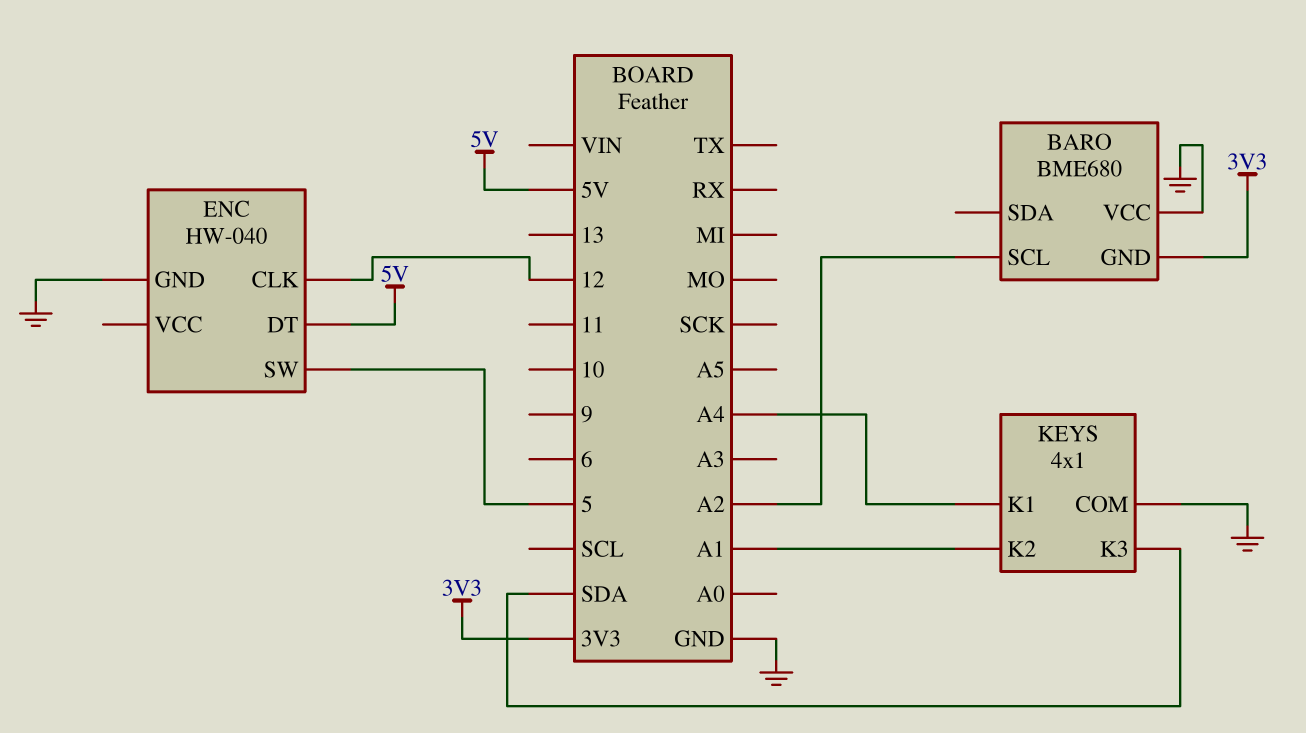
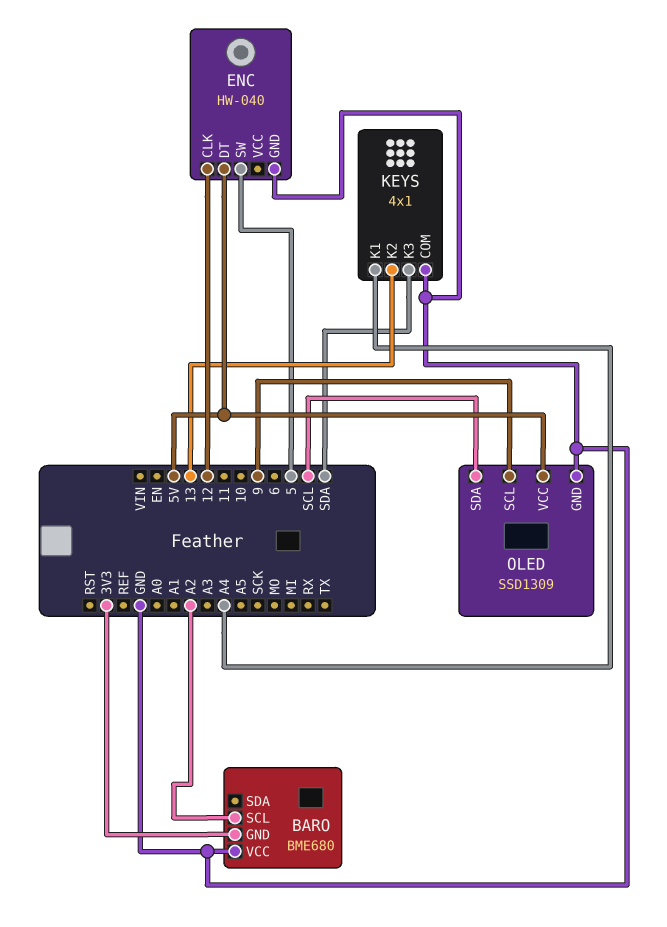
KEYS pin K2: A1 -> 13
OLED: none -> SSD1309
OLED pin GND: none -> GND
OLED pin SCL: none -> 9
OLED pin SDA: none -> SCL
OLED pin VCC: none -> 5V

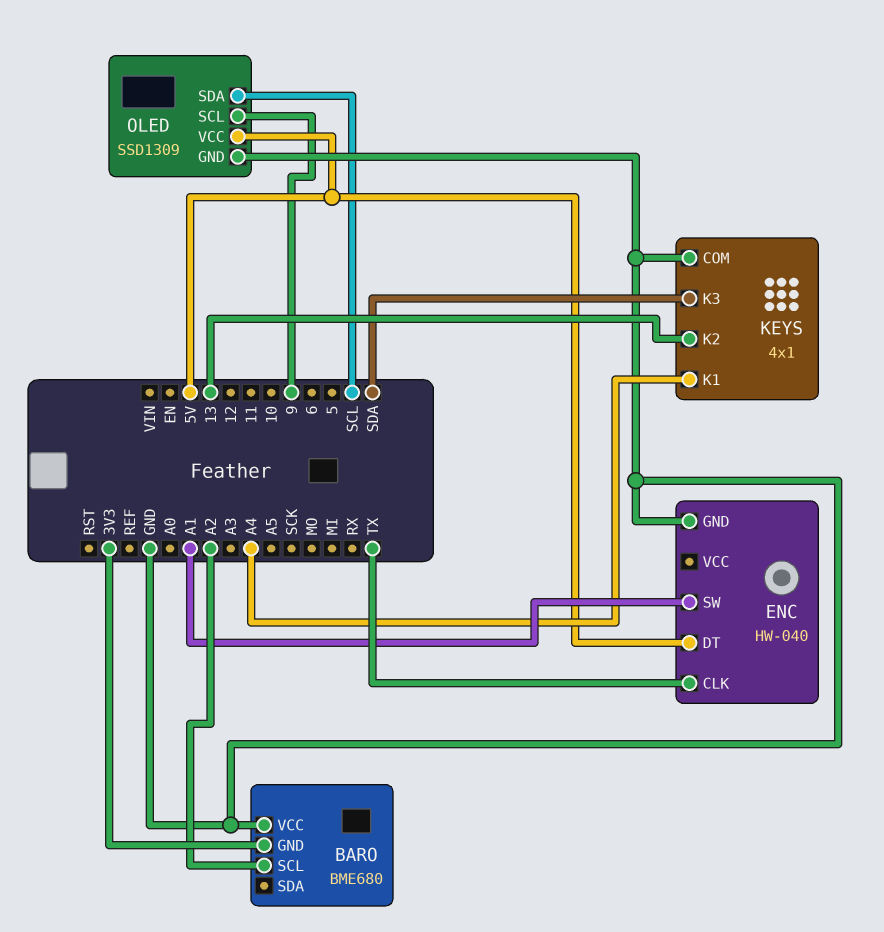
ENC pin CLK: 12 -> TX
ENC pin SW: 5 -> A1

